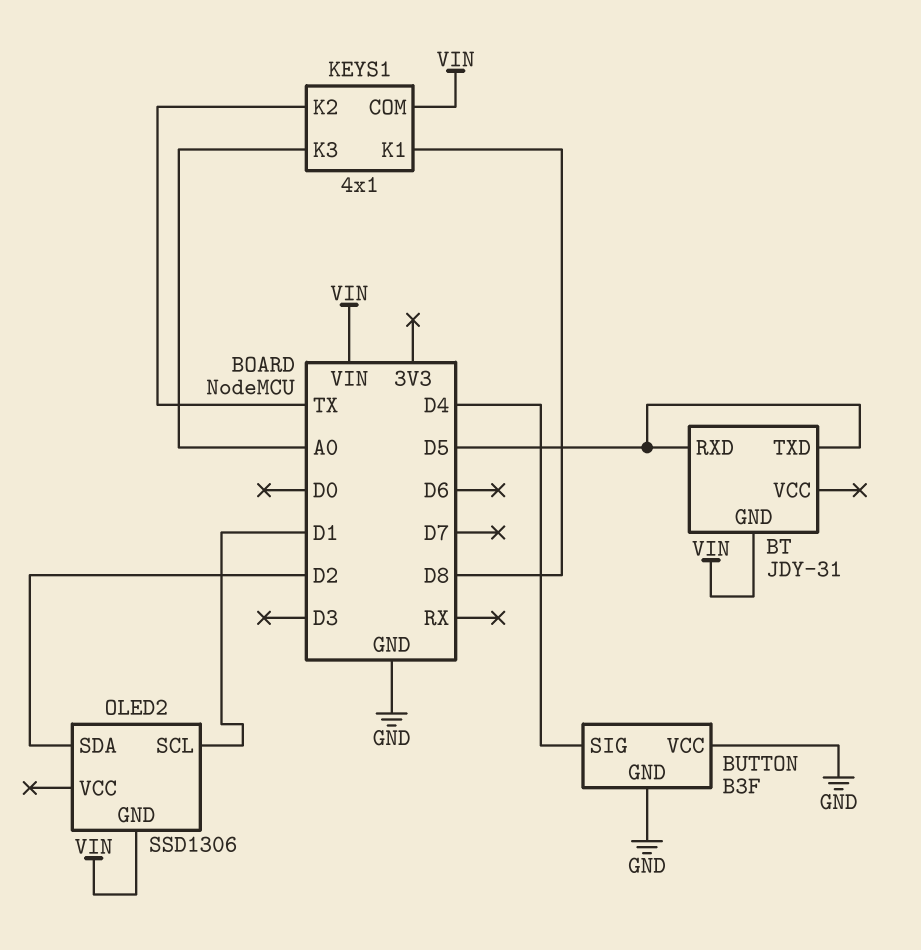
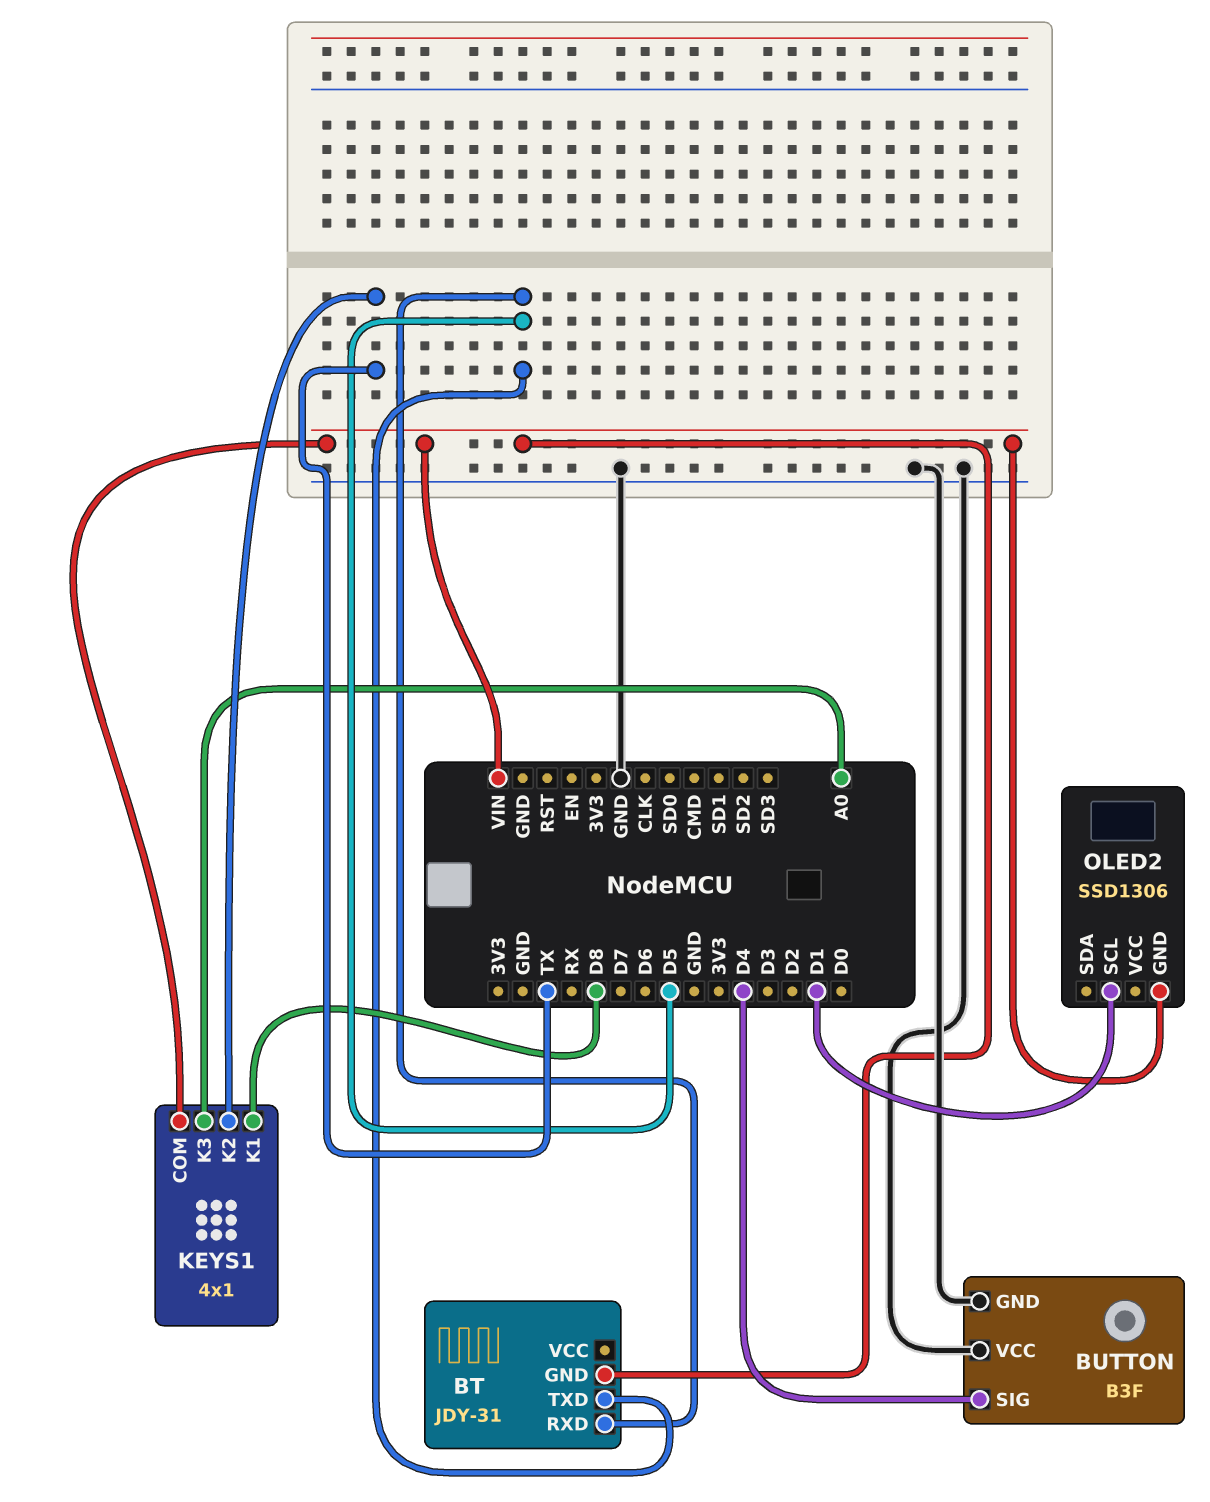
OLED2 pin SDA: D2 -> none

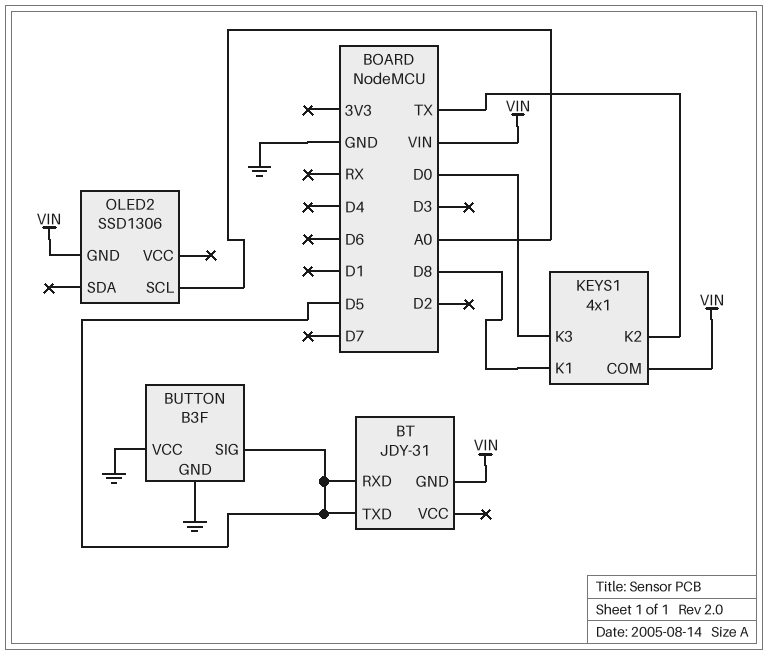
BUTTON pin SIG: D4 -> D5
KEYS1 pin K3: A0 -> D0
OLED2 pin SCL: D1 -> A0

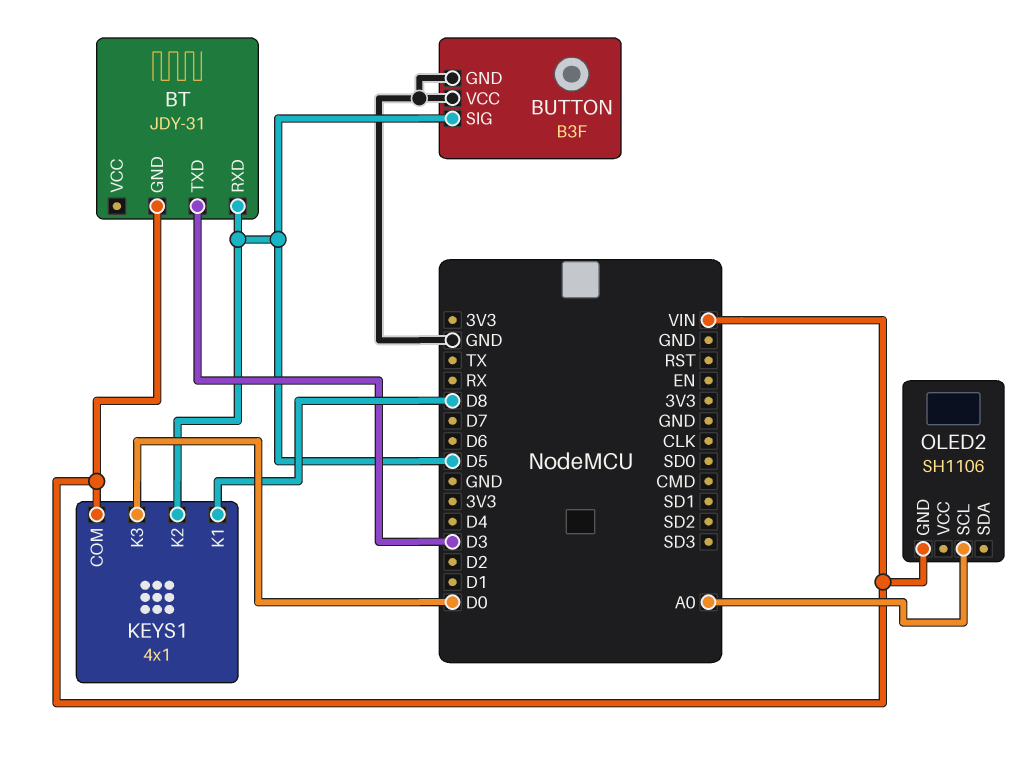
BT pin TXD: D5 -> D3
KEYS1 pin K2: TX -> D5
OLED2: SSD1306 -> SH1106

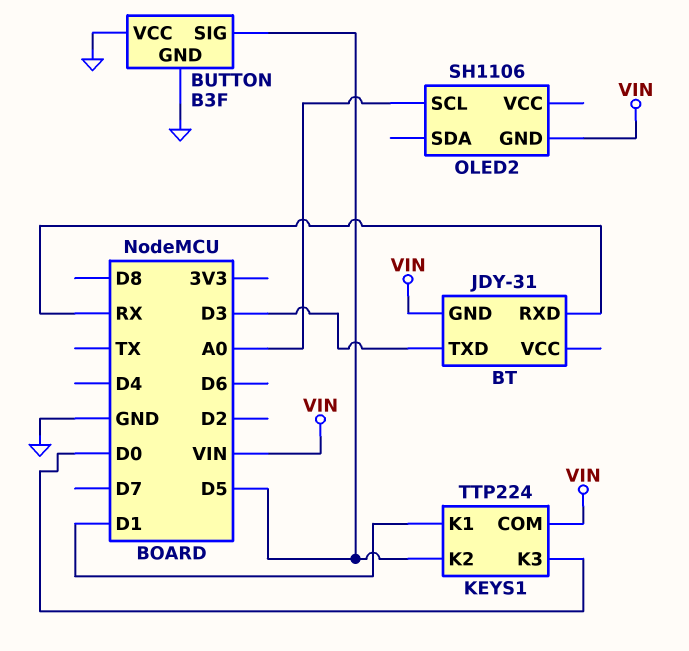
BT pin RXD: D5 -> RX
KEYS1: 4x1 -> TTP224
KEYS1 pin K1: D8 -> D1

